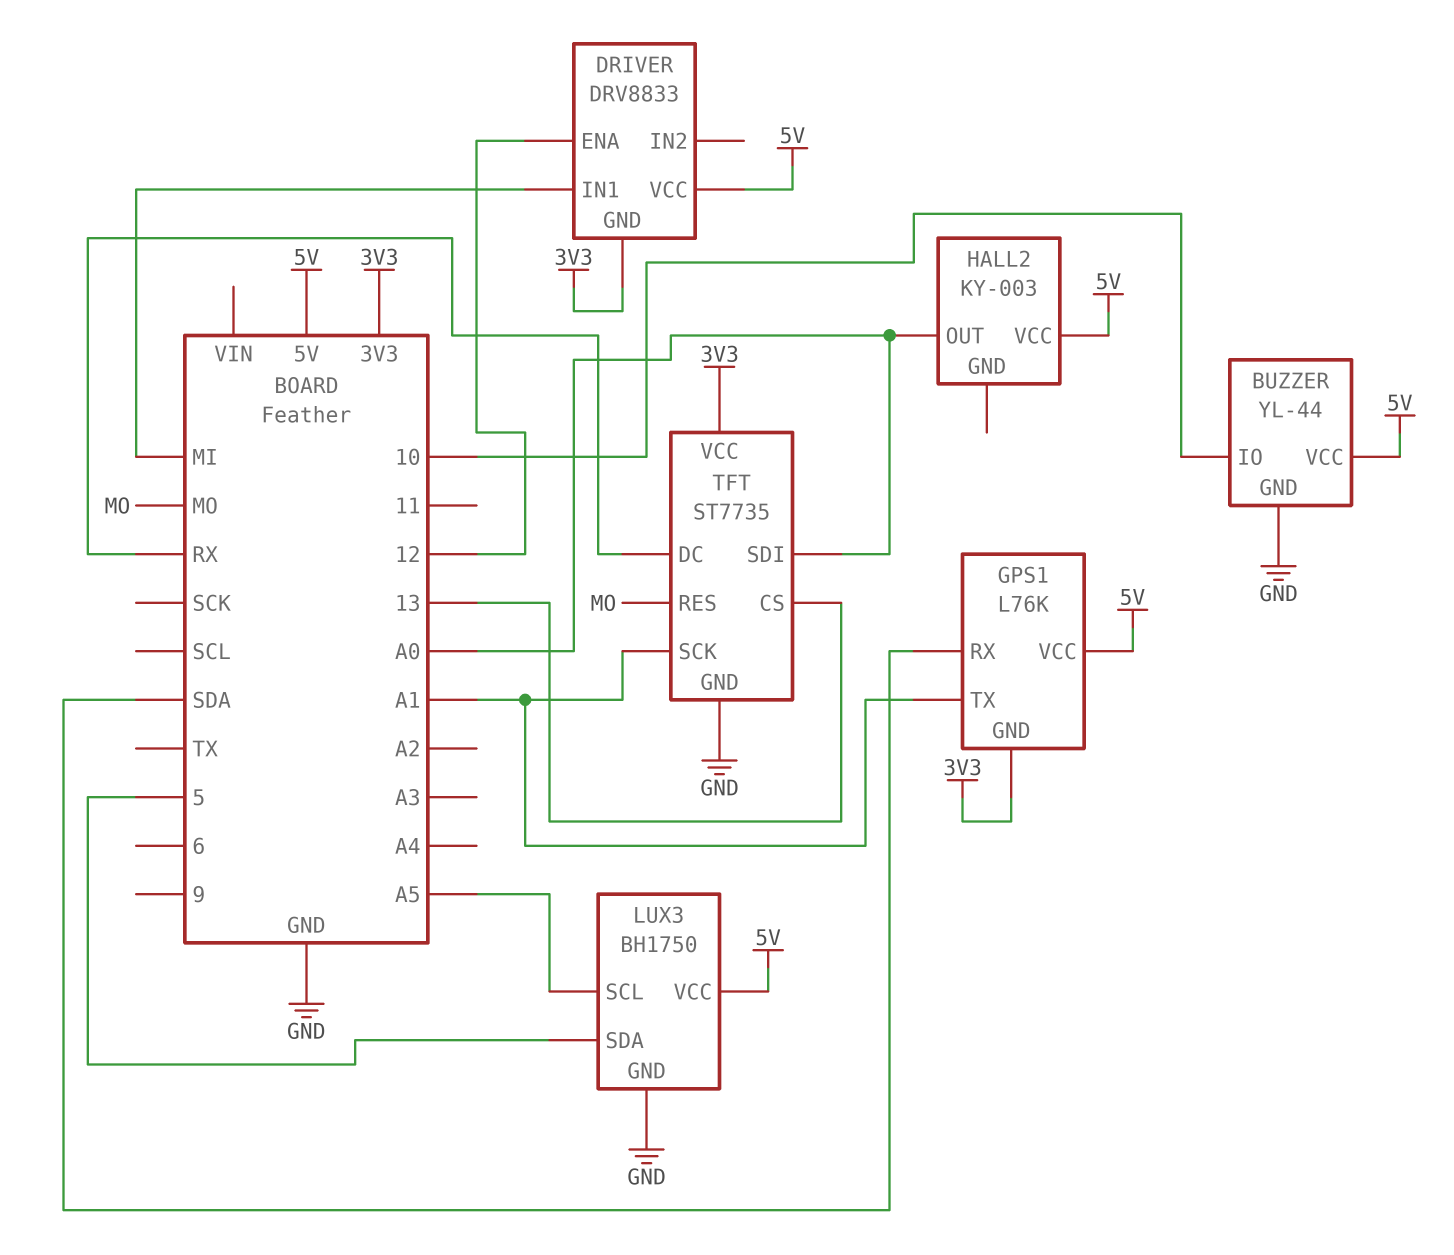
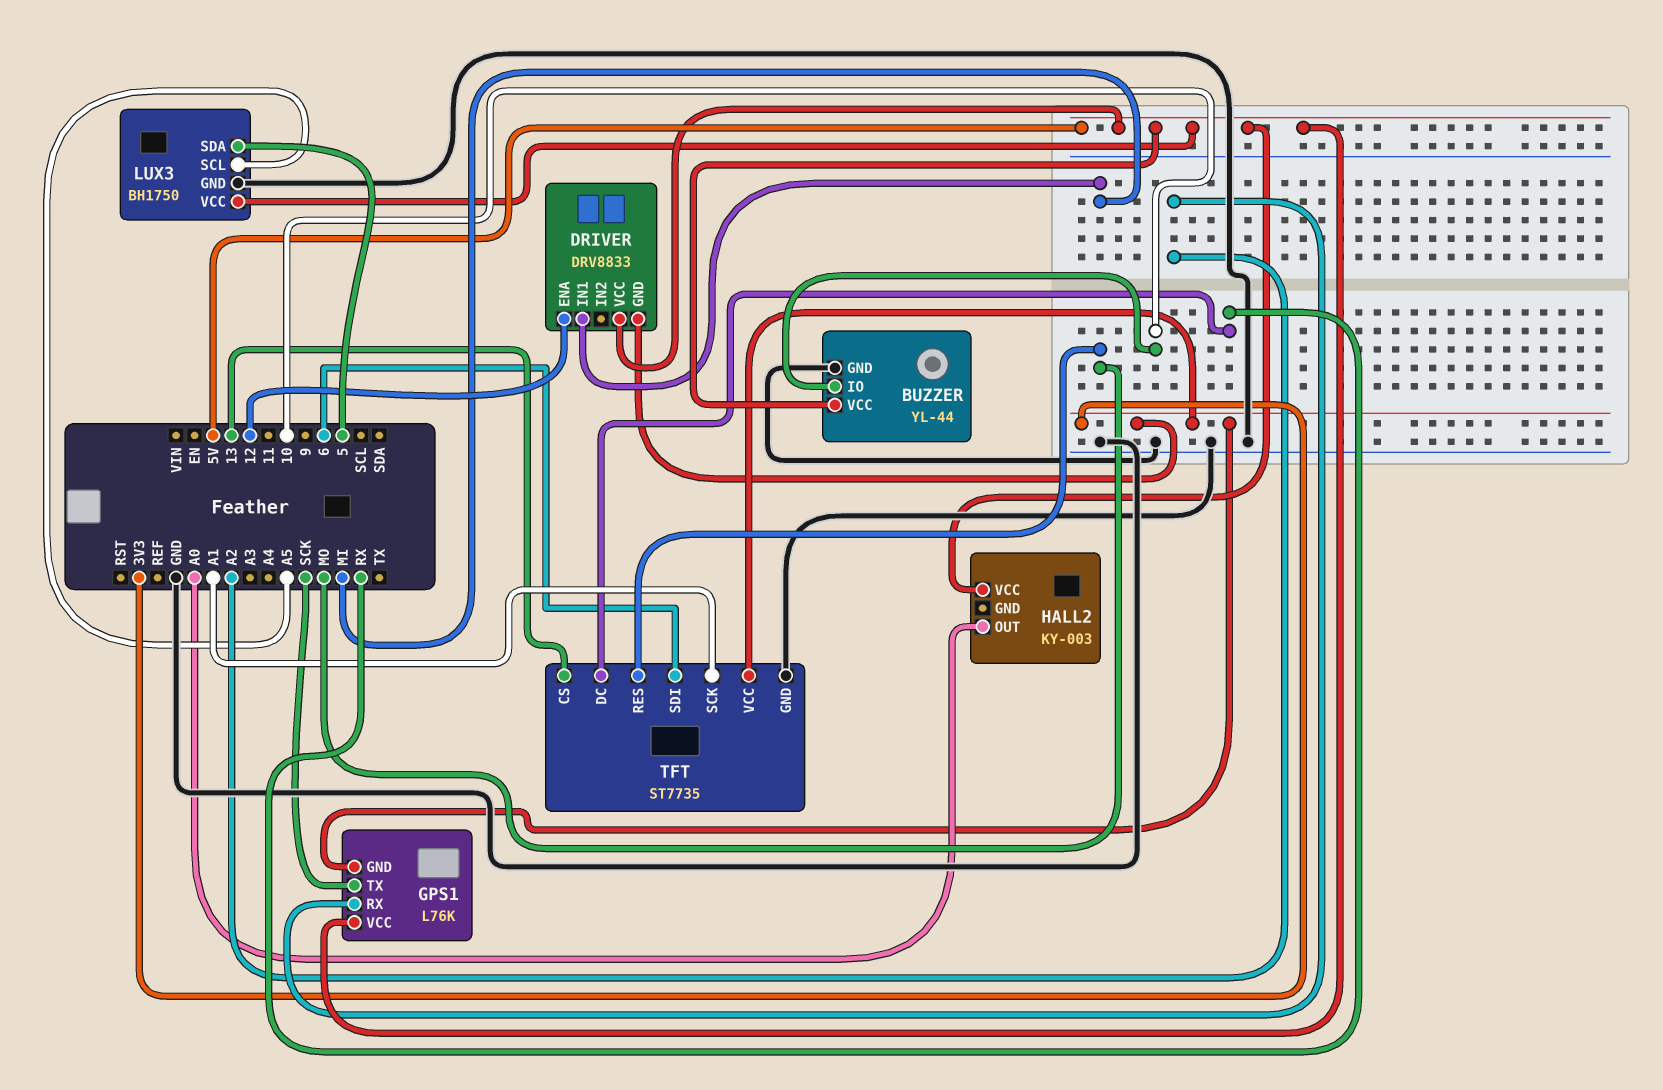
GPS1 pin RX: SDA -> A2
GPS1 pin TX: A1 -> SCK
TFT pin SDI: A0 -> 6

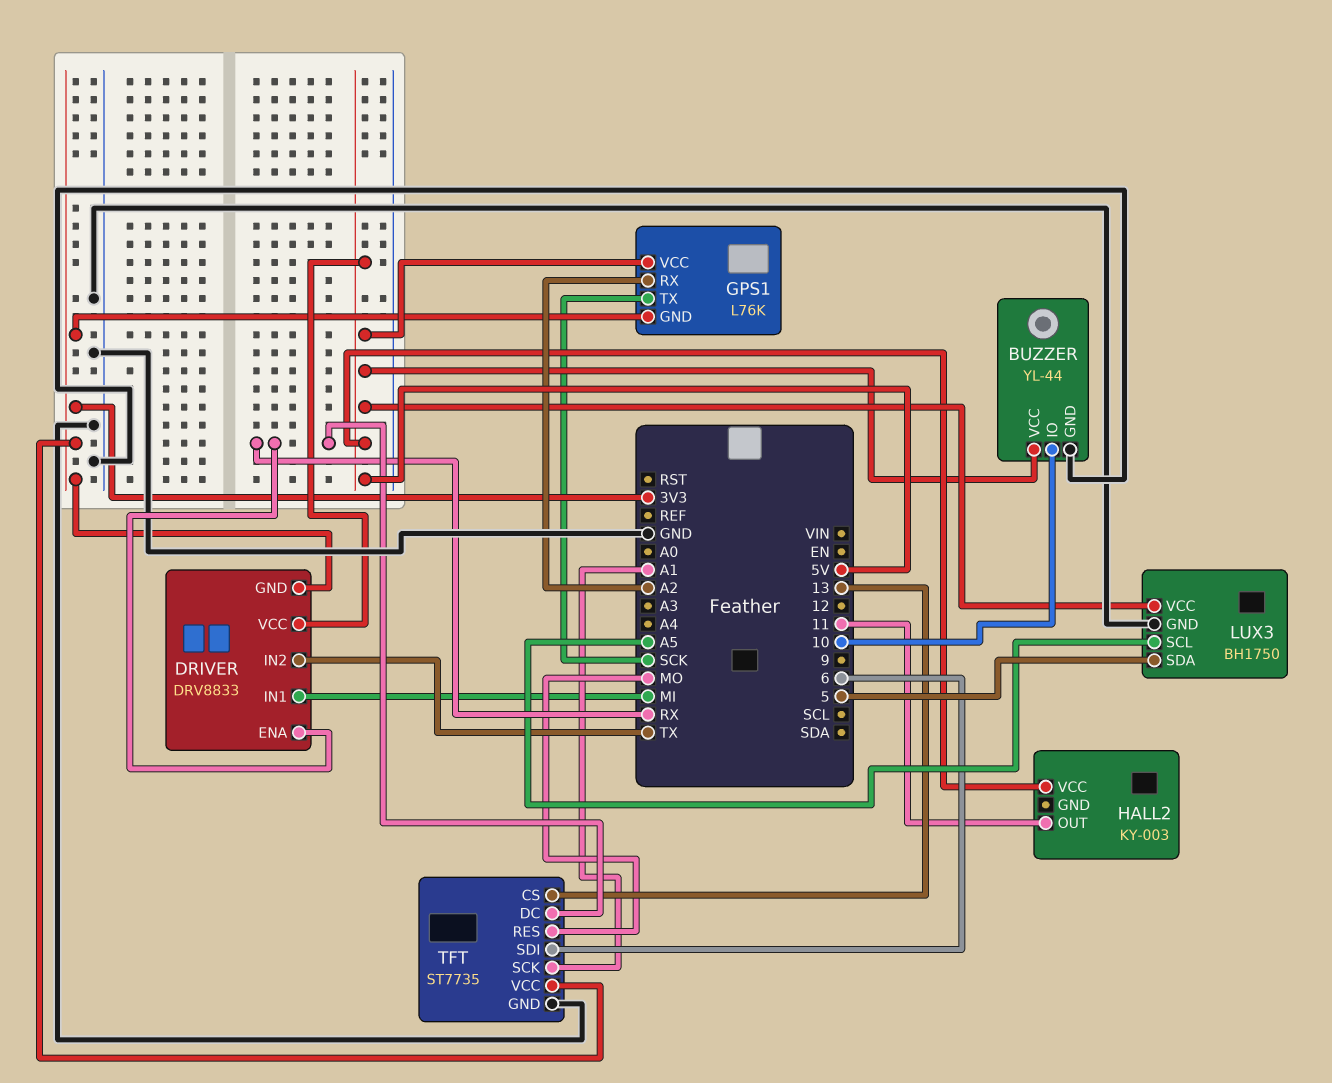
DRIVER pin ENA: 12 -> RX
DRIVER pin IN2: none -> TX
HALL2 pin OUT: A0 -> 11

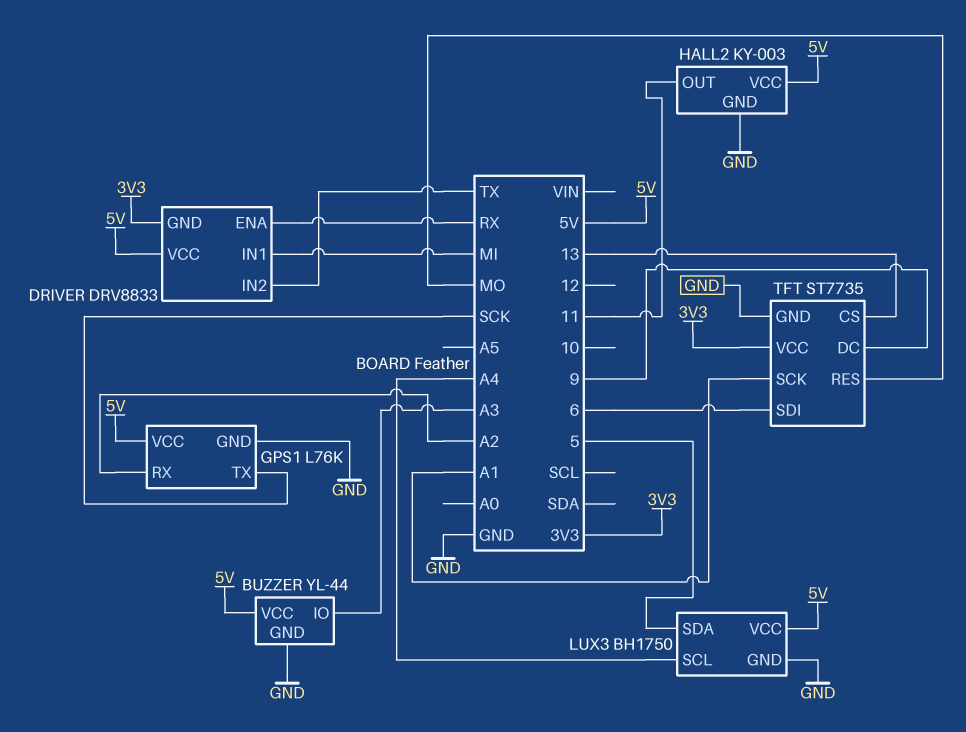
BUZZER pin IO: 10 -> A3
GPS1 pin GND: 3V3 -> GND
HALL2 pin GND: none -> GND
LUX3 pin SCL: A5 -> A4
TFT pin DC: RX -> 9

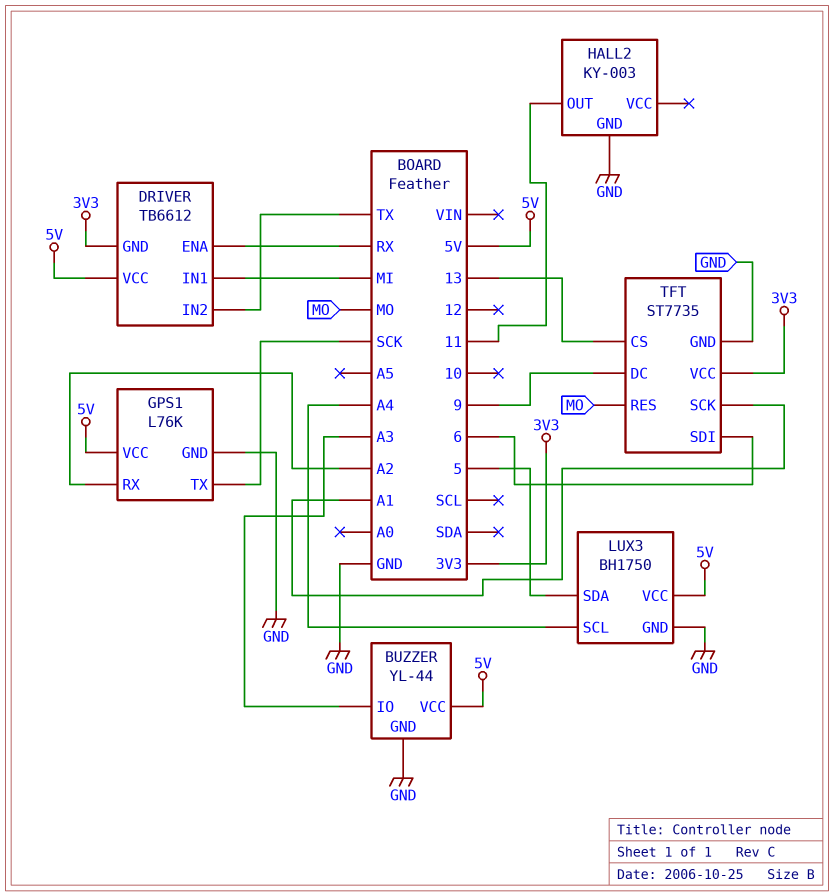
DRIVER: DRV8833 -> TB6612
HALL2 pin VCC: 5V -> none

